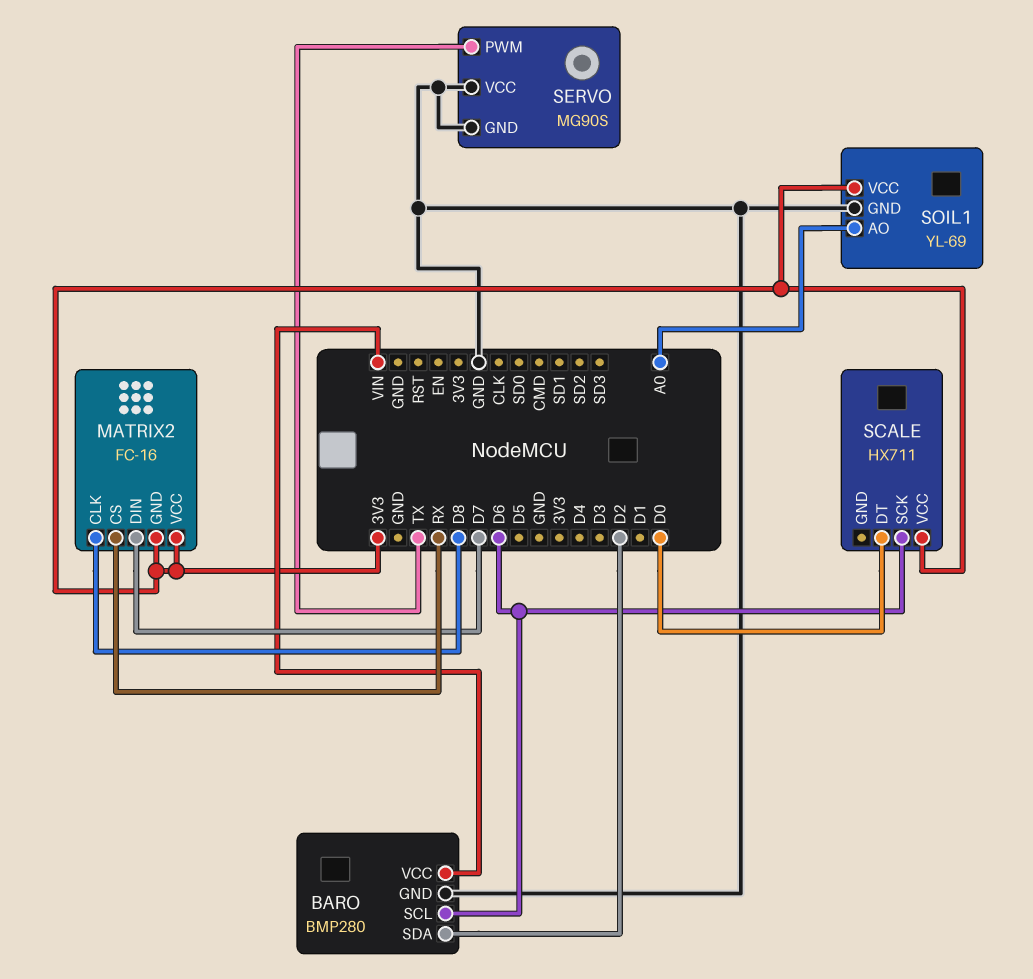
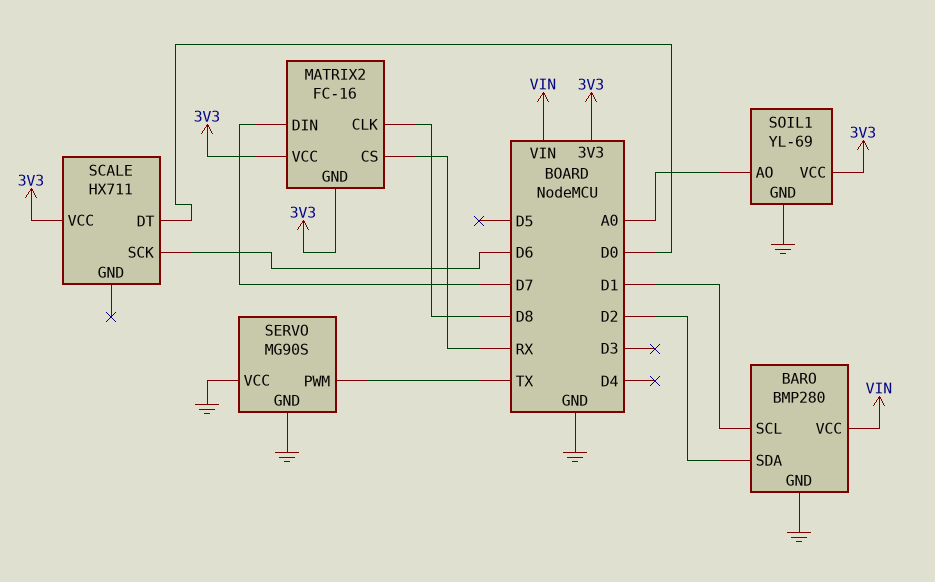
BARO pin SCL: D6 -> D1

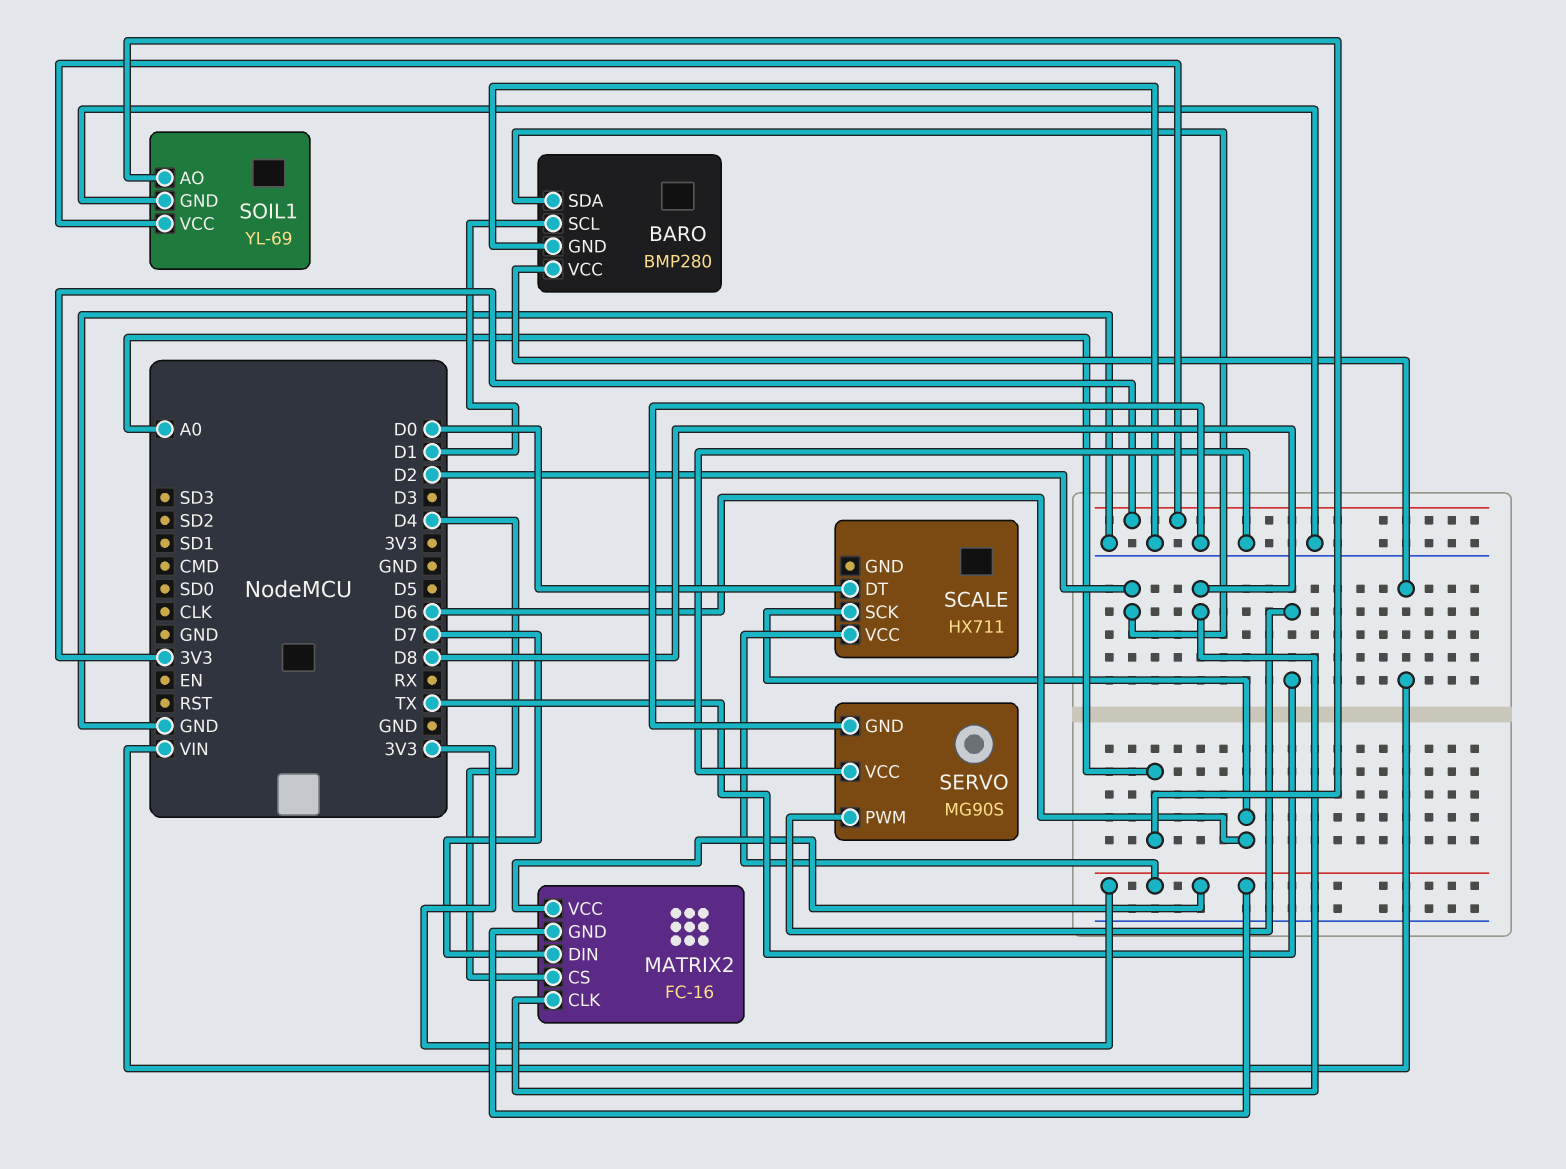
MATRIX2 pin CS: RX -> D4

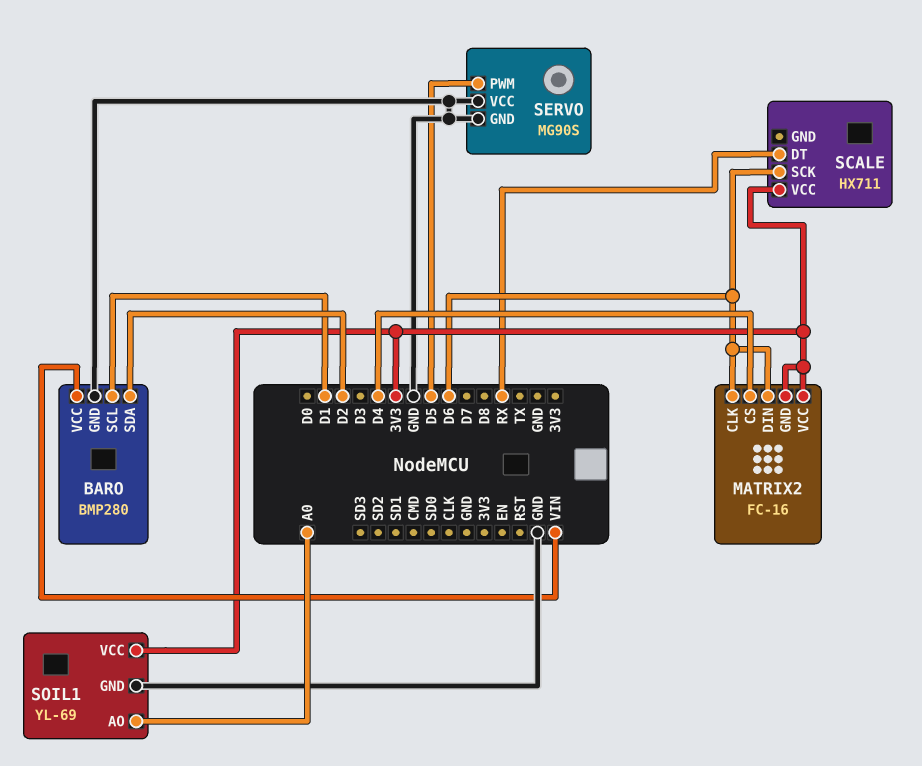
MATRIX2 pin CLK: D8 -> D6
MATRIX2 pin DIN: D7 -> D6
SCALE pin DT: D0 -> RX
SERVO pin PWM: TX -> D5

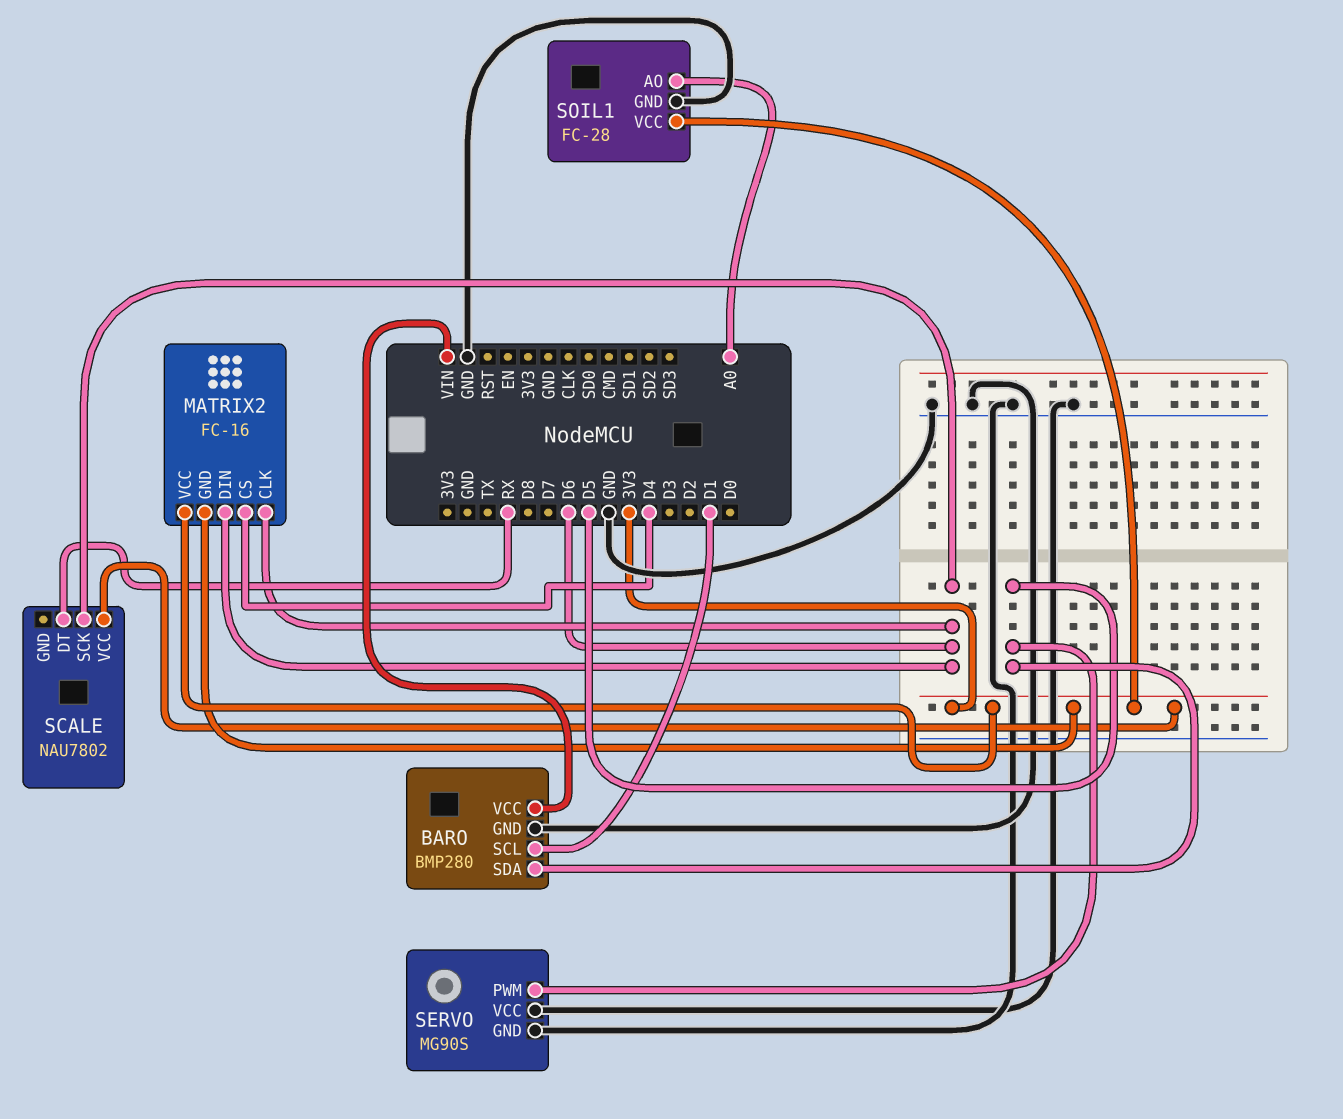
BARO pin SDA: D2 -> D5
SCALE: HX711 -> NAU7802
SOIL1: YL-69 -> FC-28

